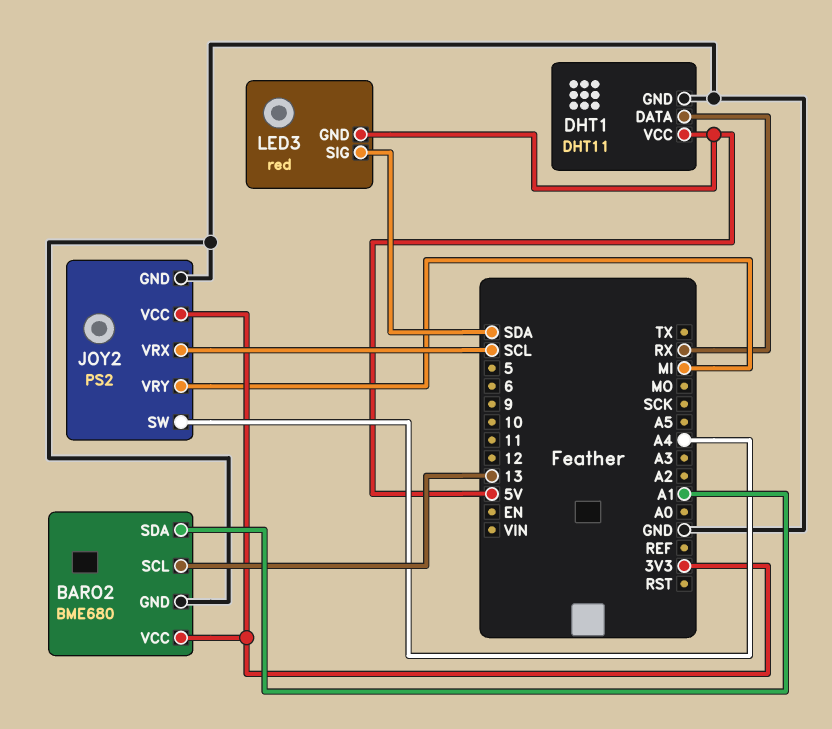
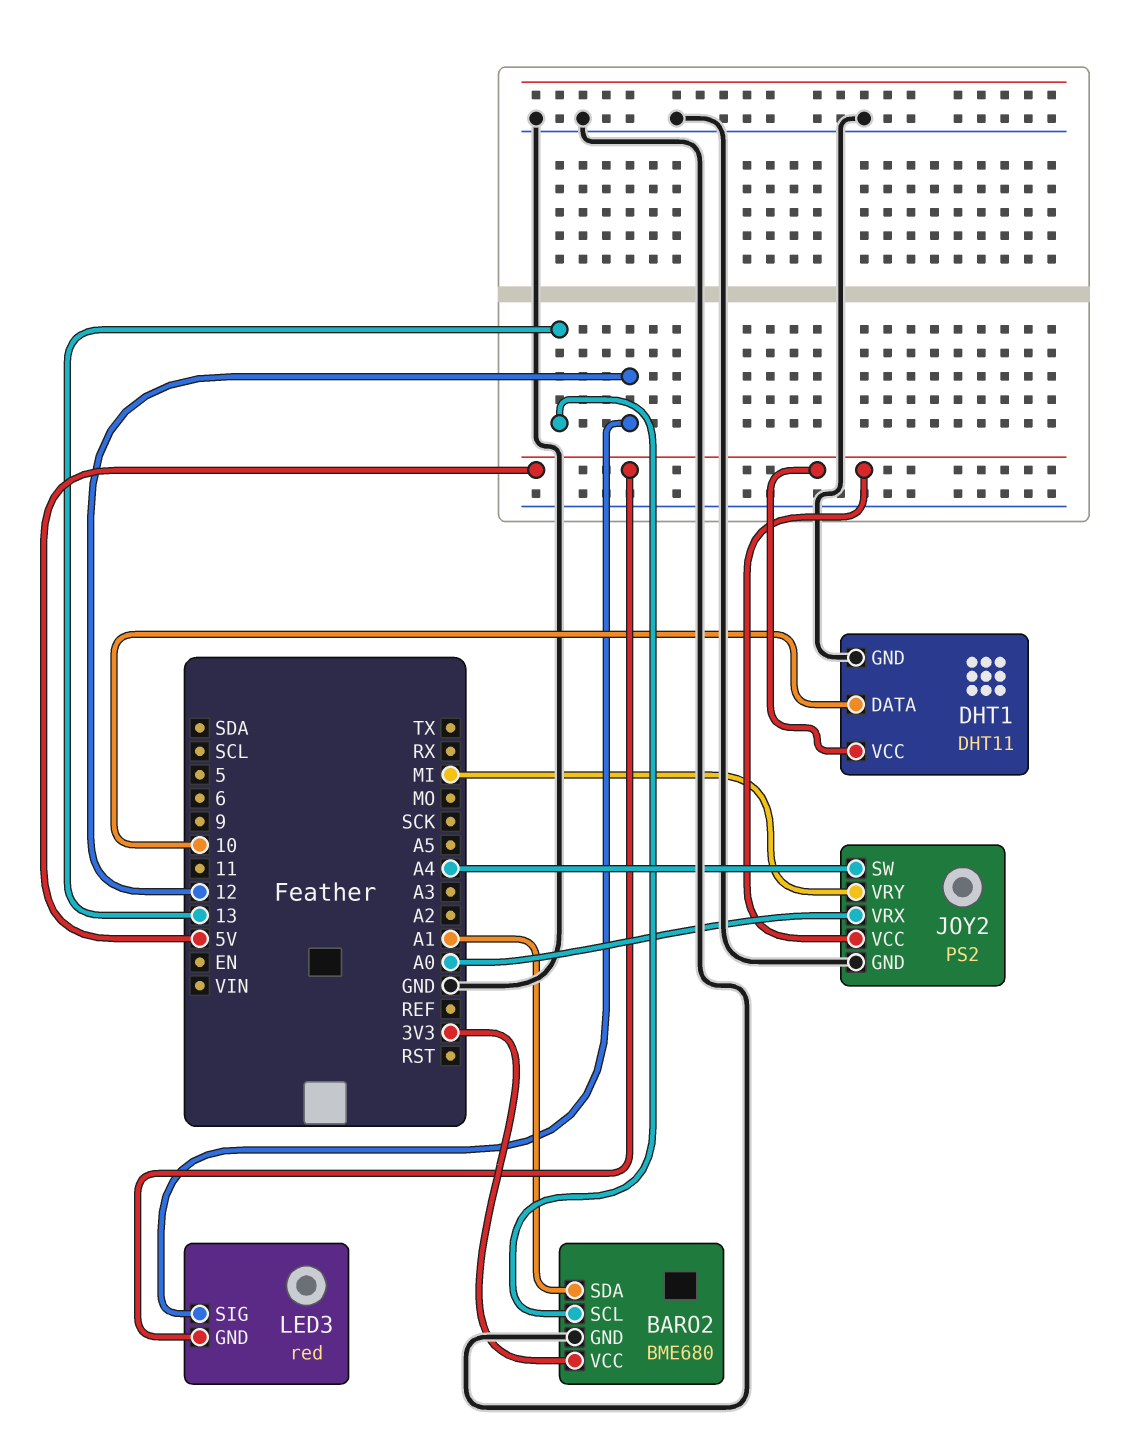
DHT1 pin DATA: RX -> 10
JOY2 pin VCC: 3V3 -> 5V
JOY2 pin VRX: SCL -> A0
LED3 pin SIG: SDA -> 12

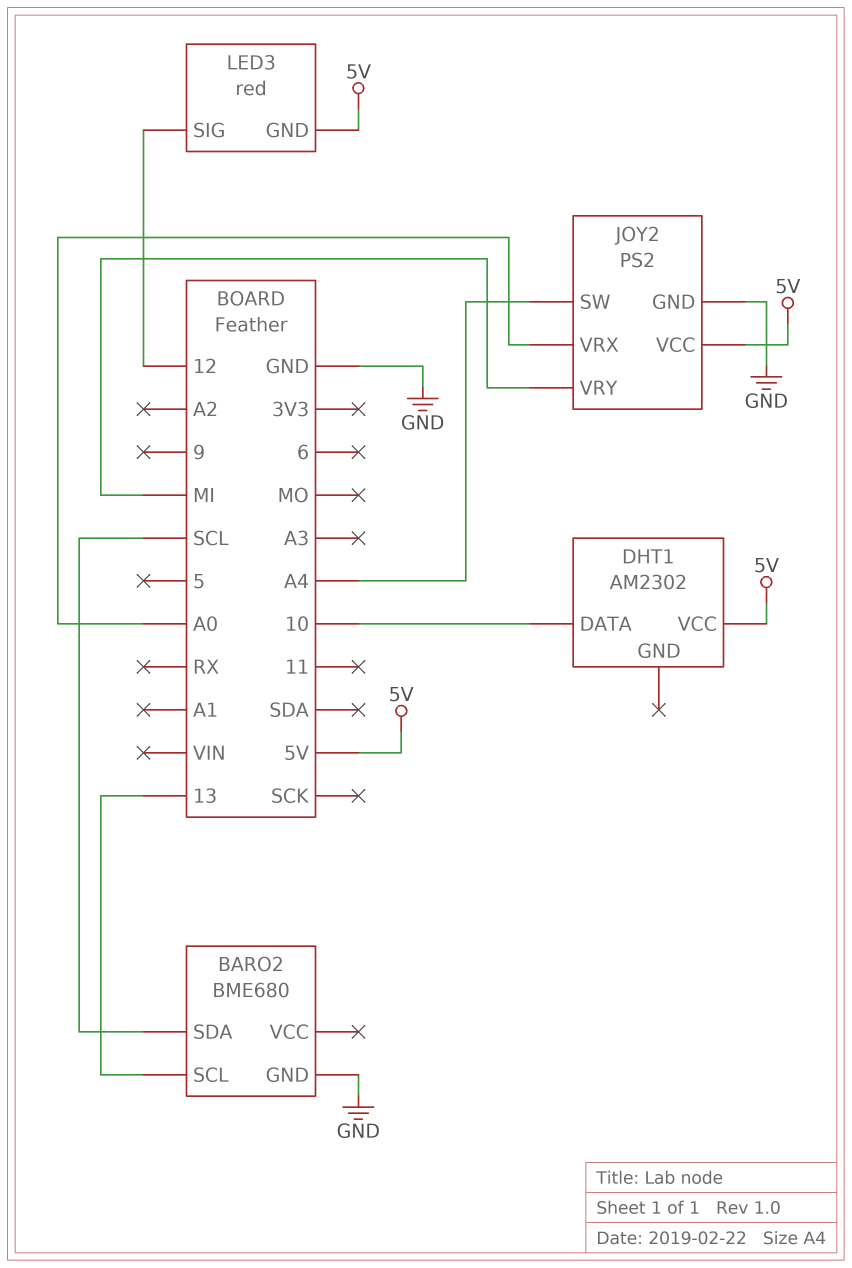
BARO2 pin SDA: A1 -> SCL
BARO2 pin VCC: 3V3 -> none
DHT1: DHT11 -> AM2302
DHT1 pin GND: GND -> none

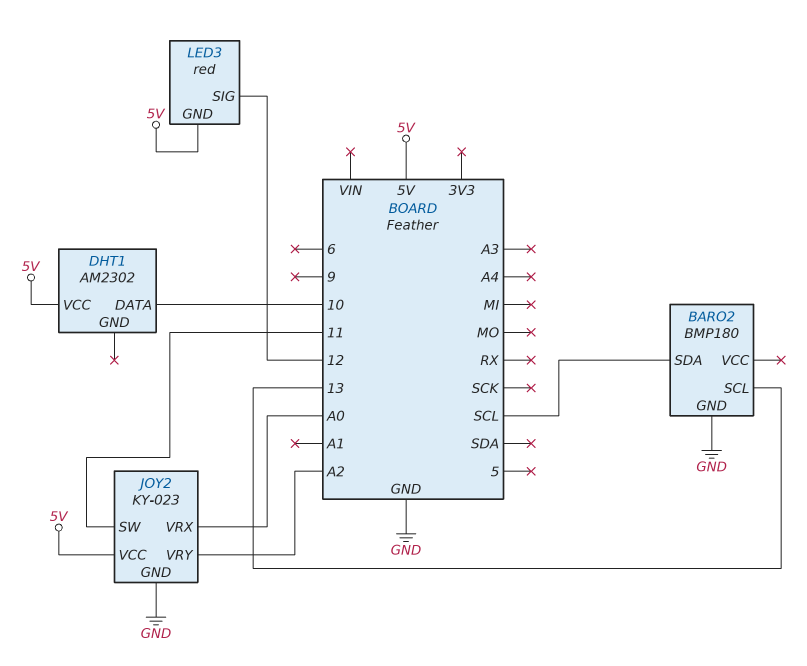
BARO2: BME680 -> BMP180
JOY2: PS2 -> KY-023
JOY2 pin SW: A4 -> 11
JOY2 pin VRY: MI -> A2

